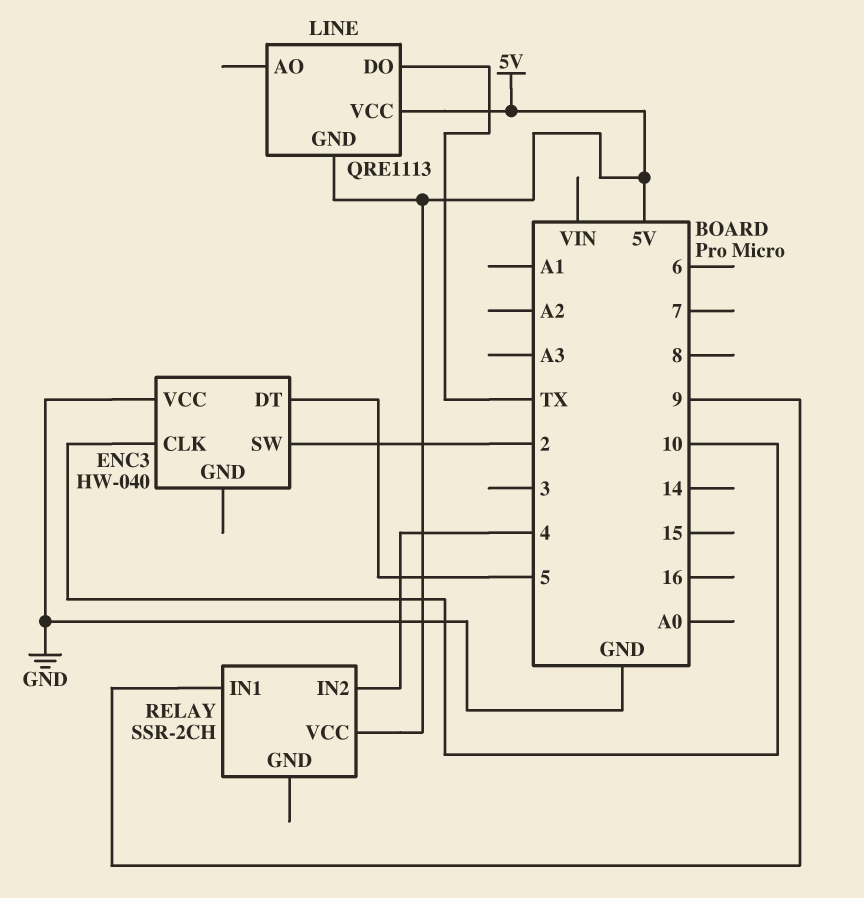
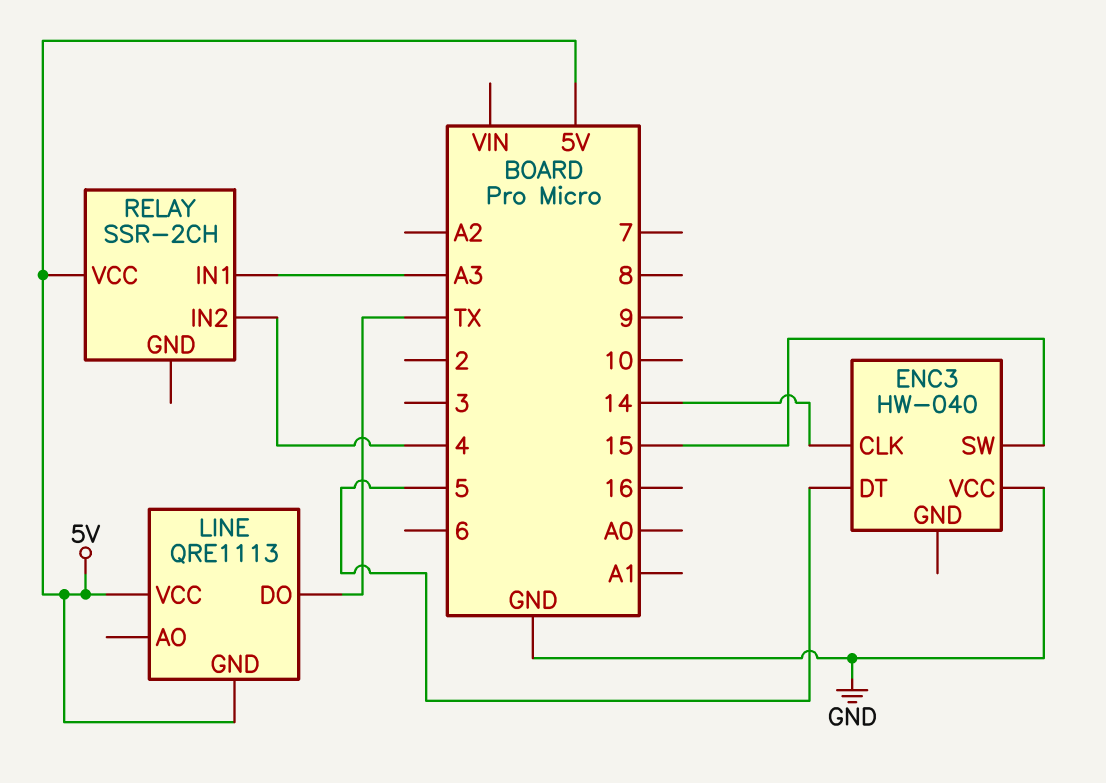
ENC3 pin CLK: 10 -> 14
ENC3 pin SW: 2 -> 15
RELAY pin IN1: 9 -> A3

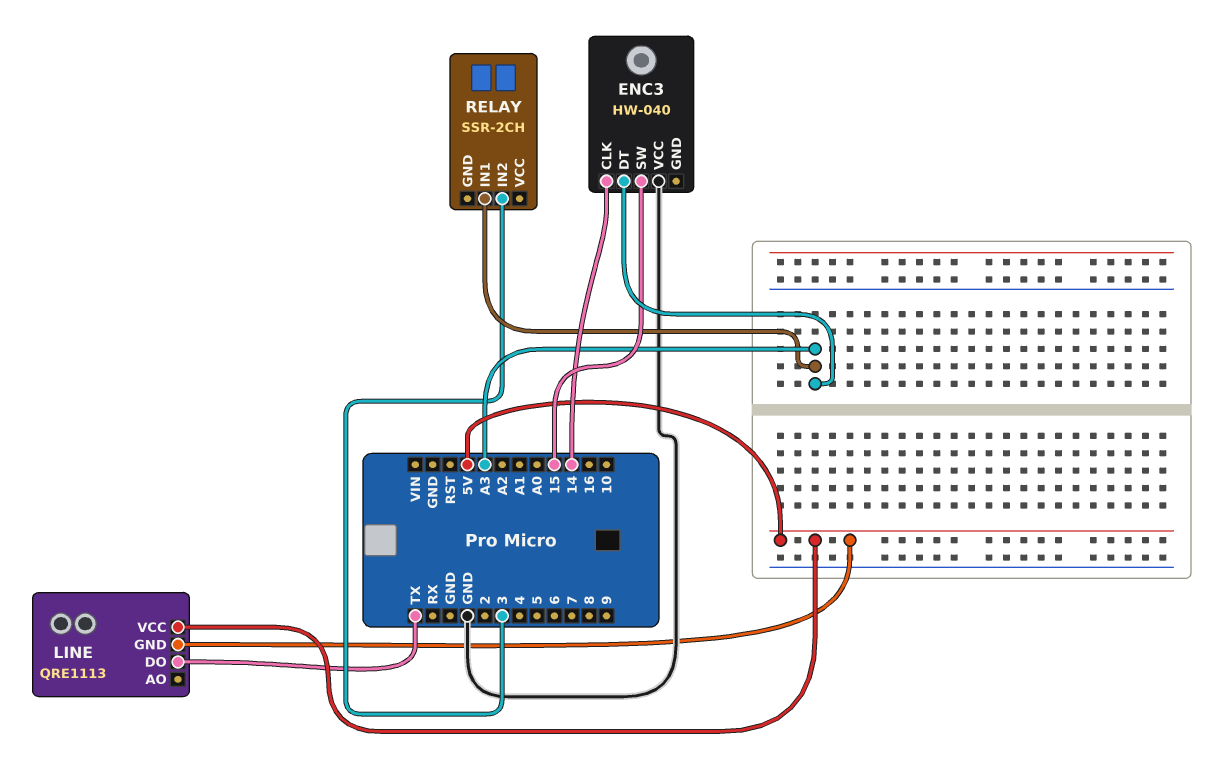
ENC3 pin DT: 5 -> A3
RELAY pin IN2: 4 -> 3
RELAY pin VCC: 5V -> none

